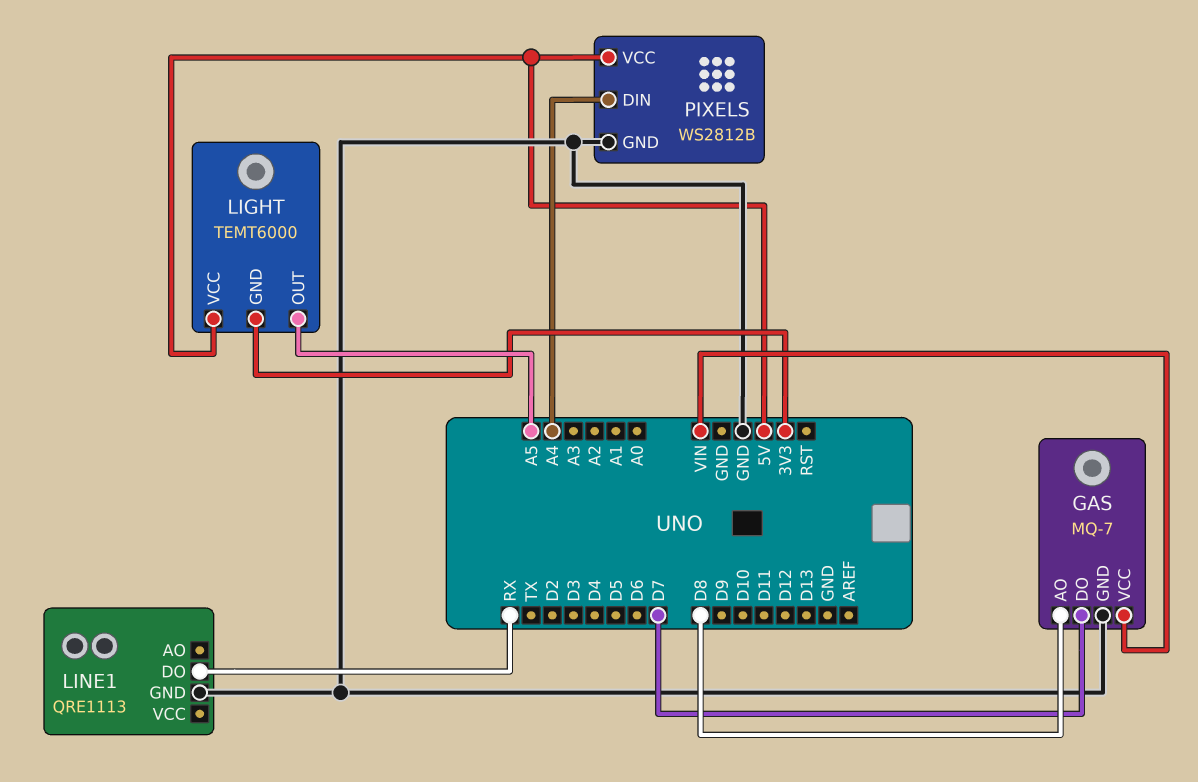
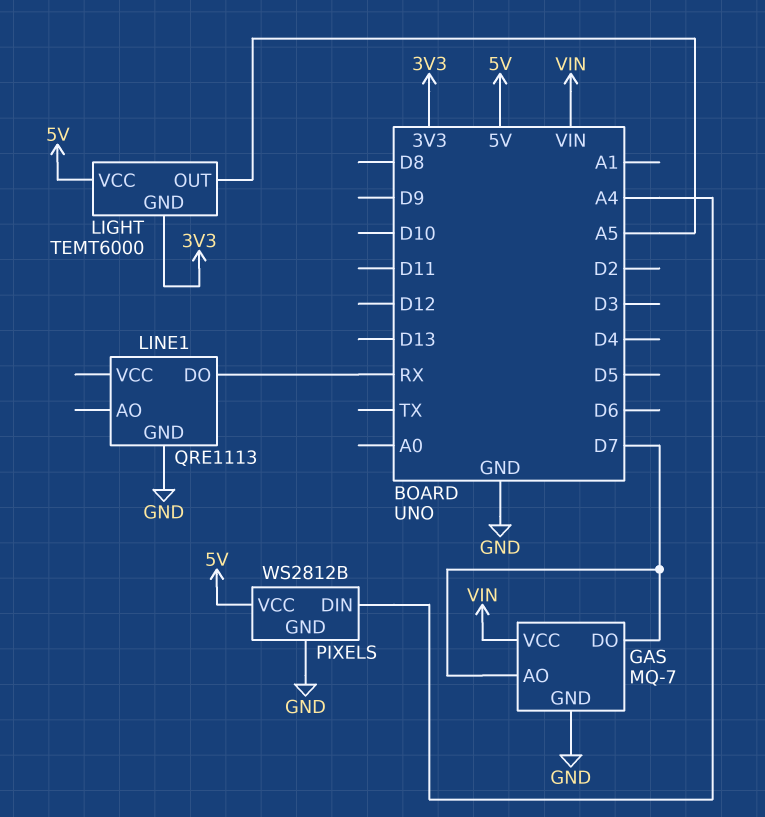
GAS pin AO: D8 -> D7

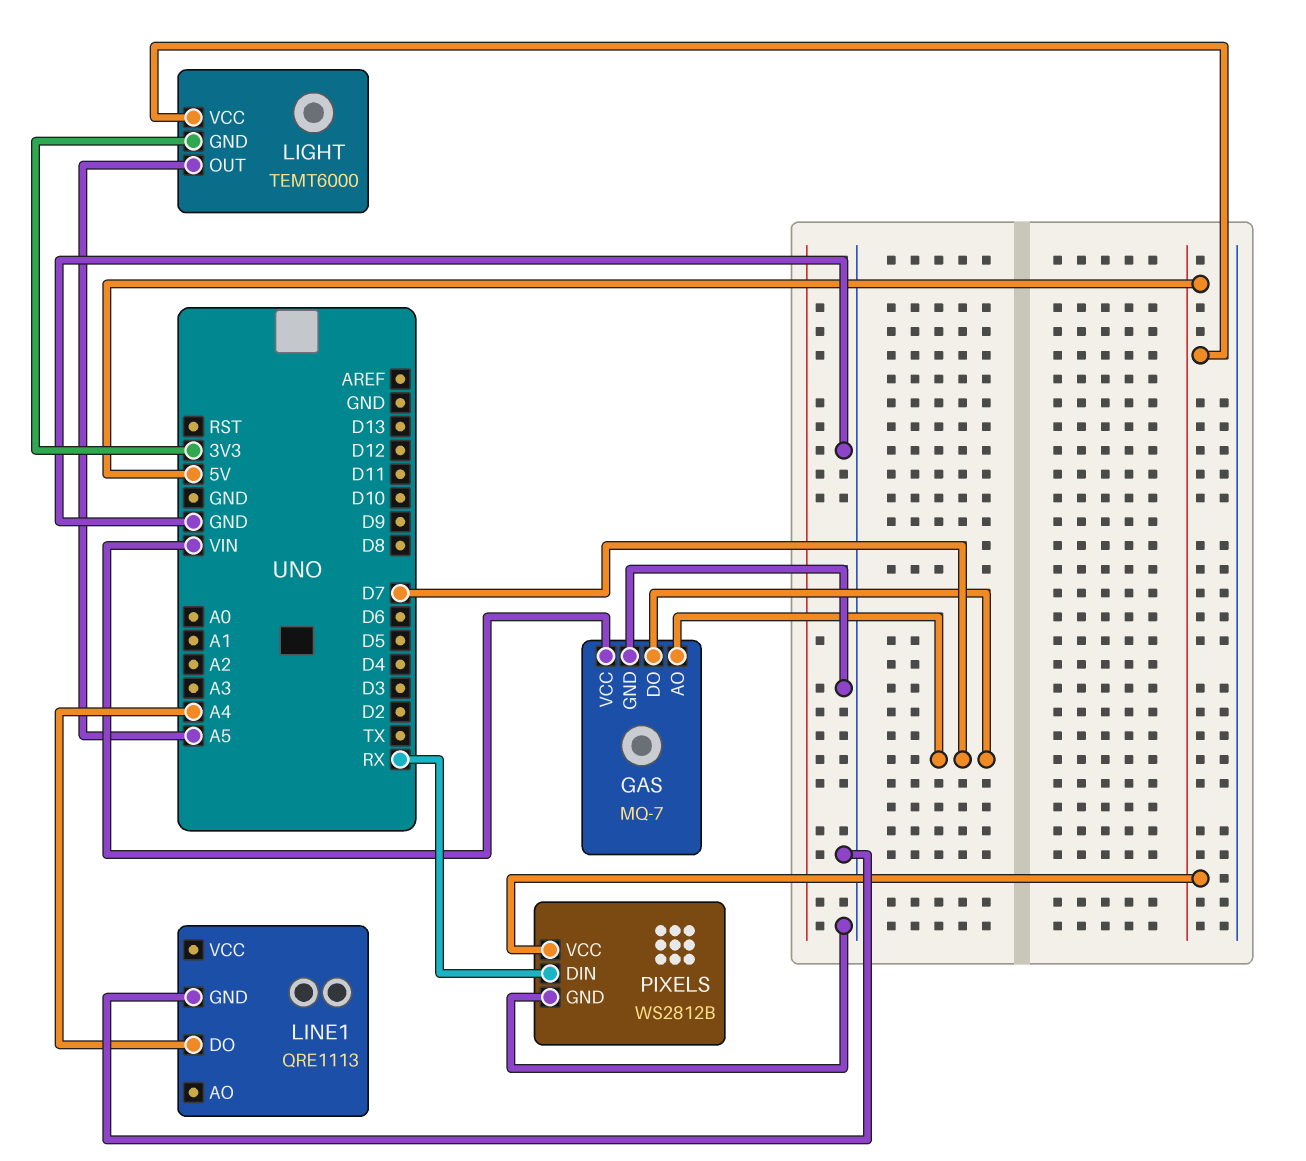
LINE1 pin DO: RX -> A4
PIXELS pin DIN: A4 -> RX

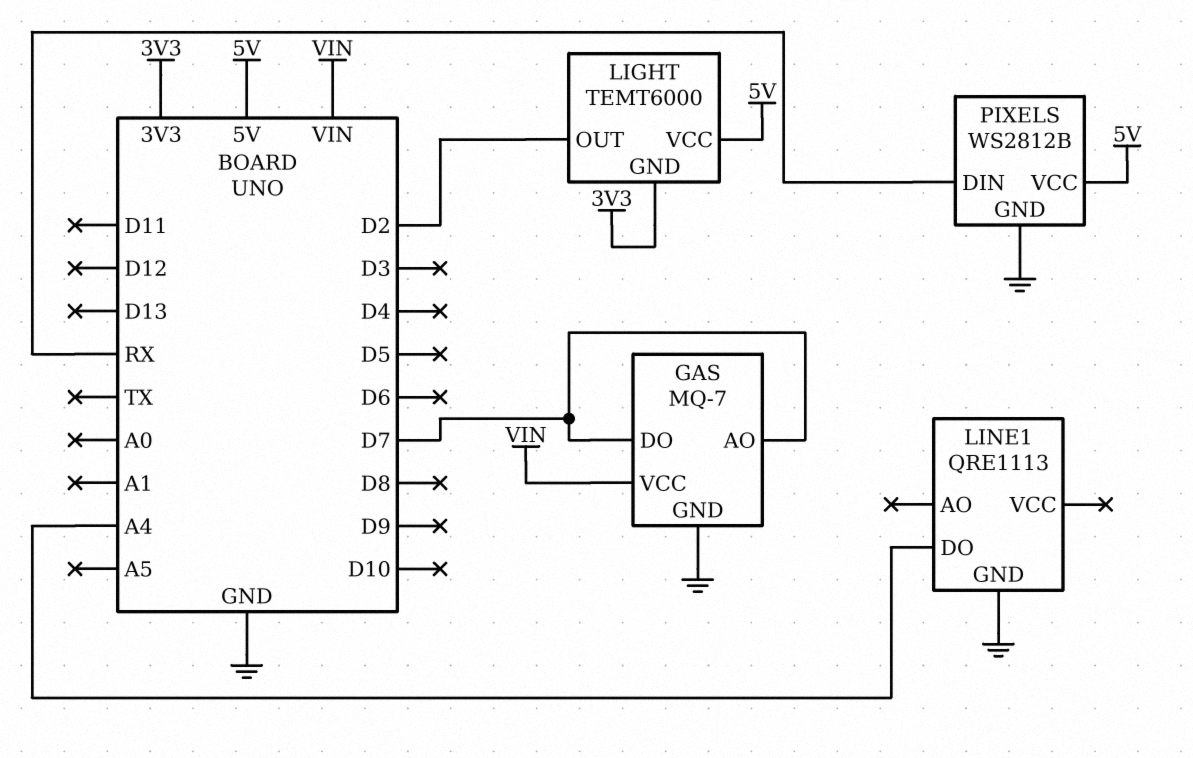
LIGHT pin OUT: A5 -> D2

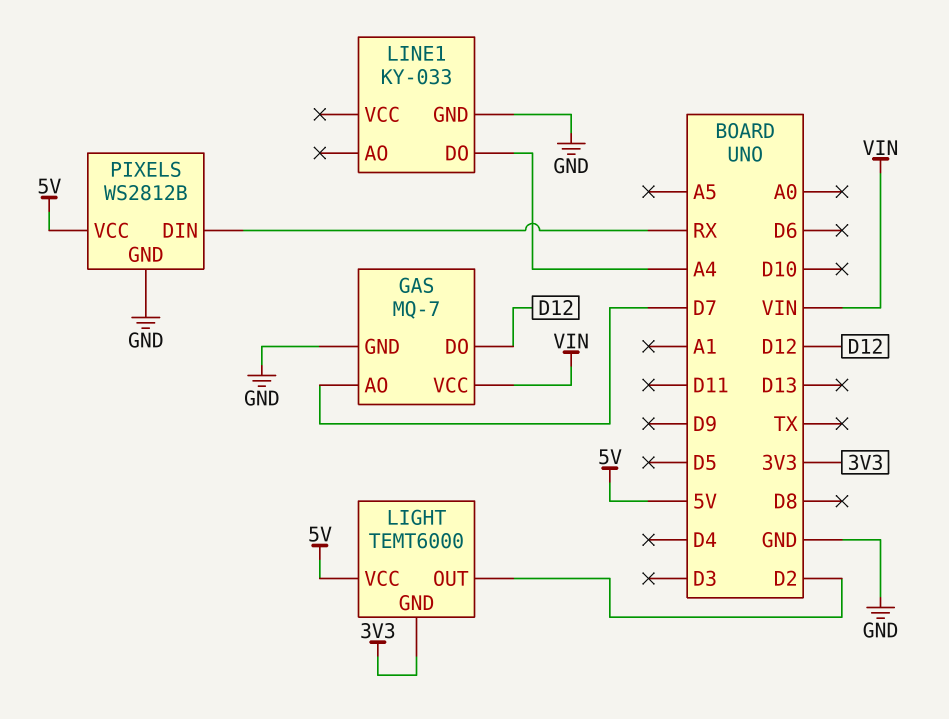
GAS pin DO: D7 -> D12
LINE1: QRE1113 -> KY-033

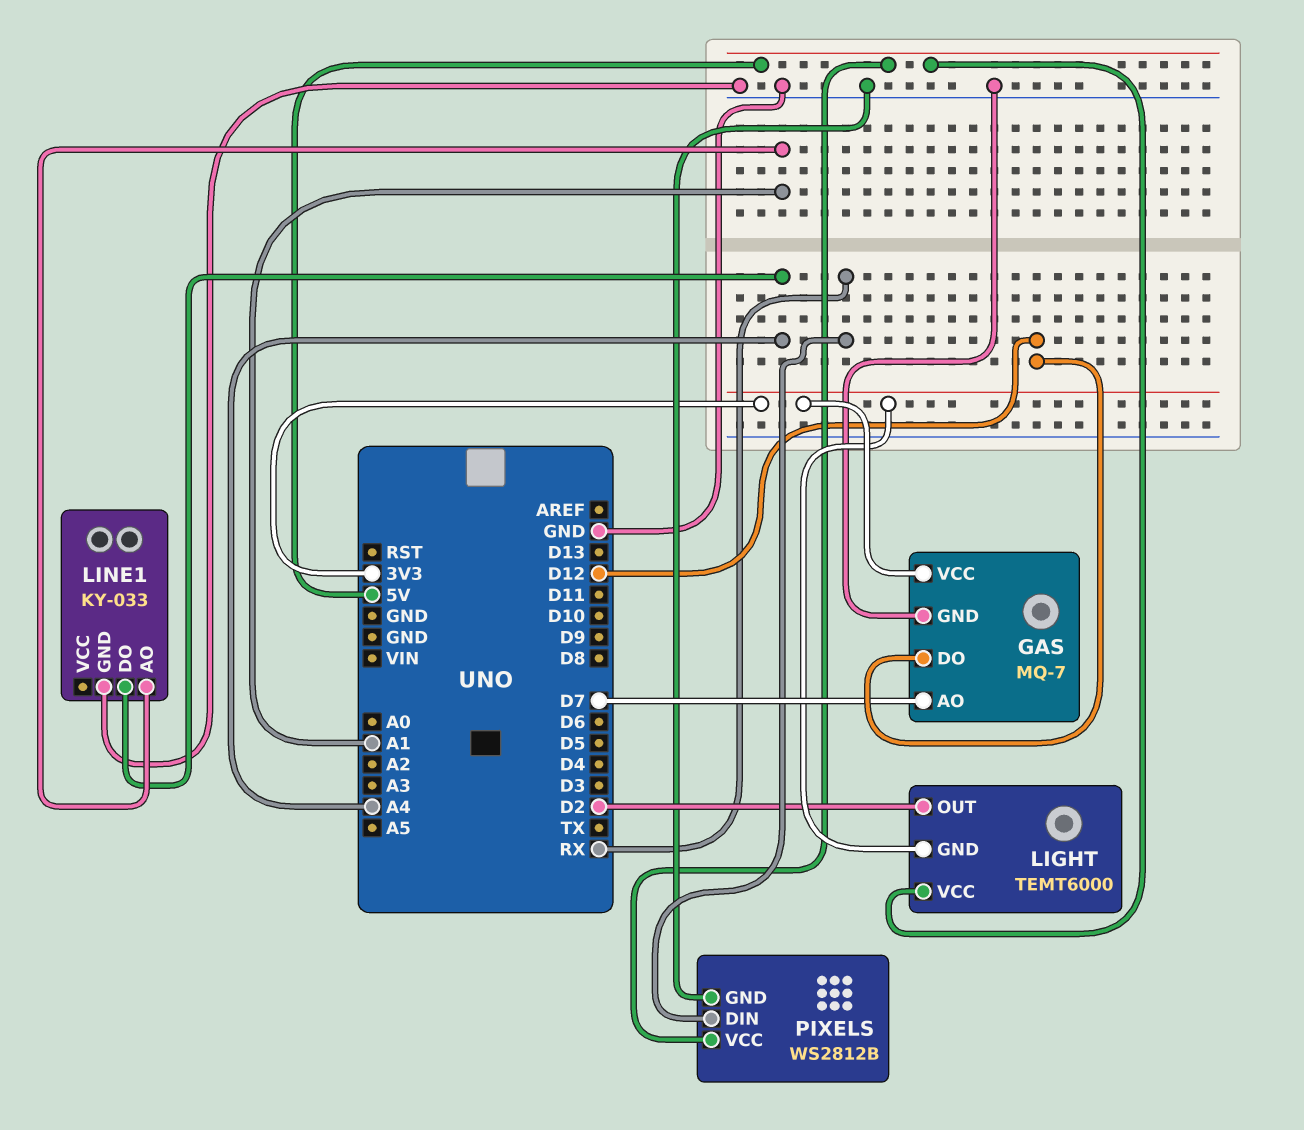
GAS pin VCC: VIN -> 3V3
LINE1 pin AO: none -> A1

